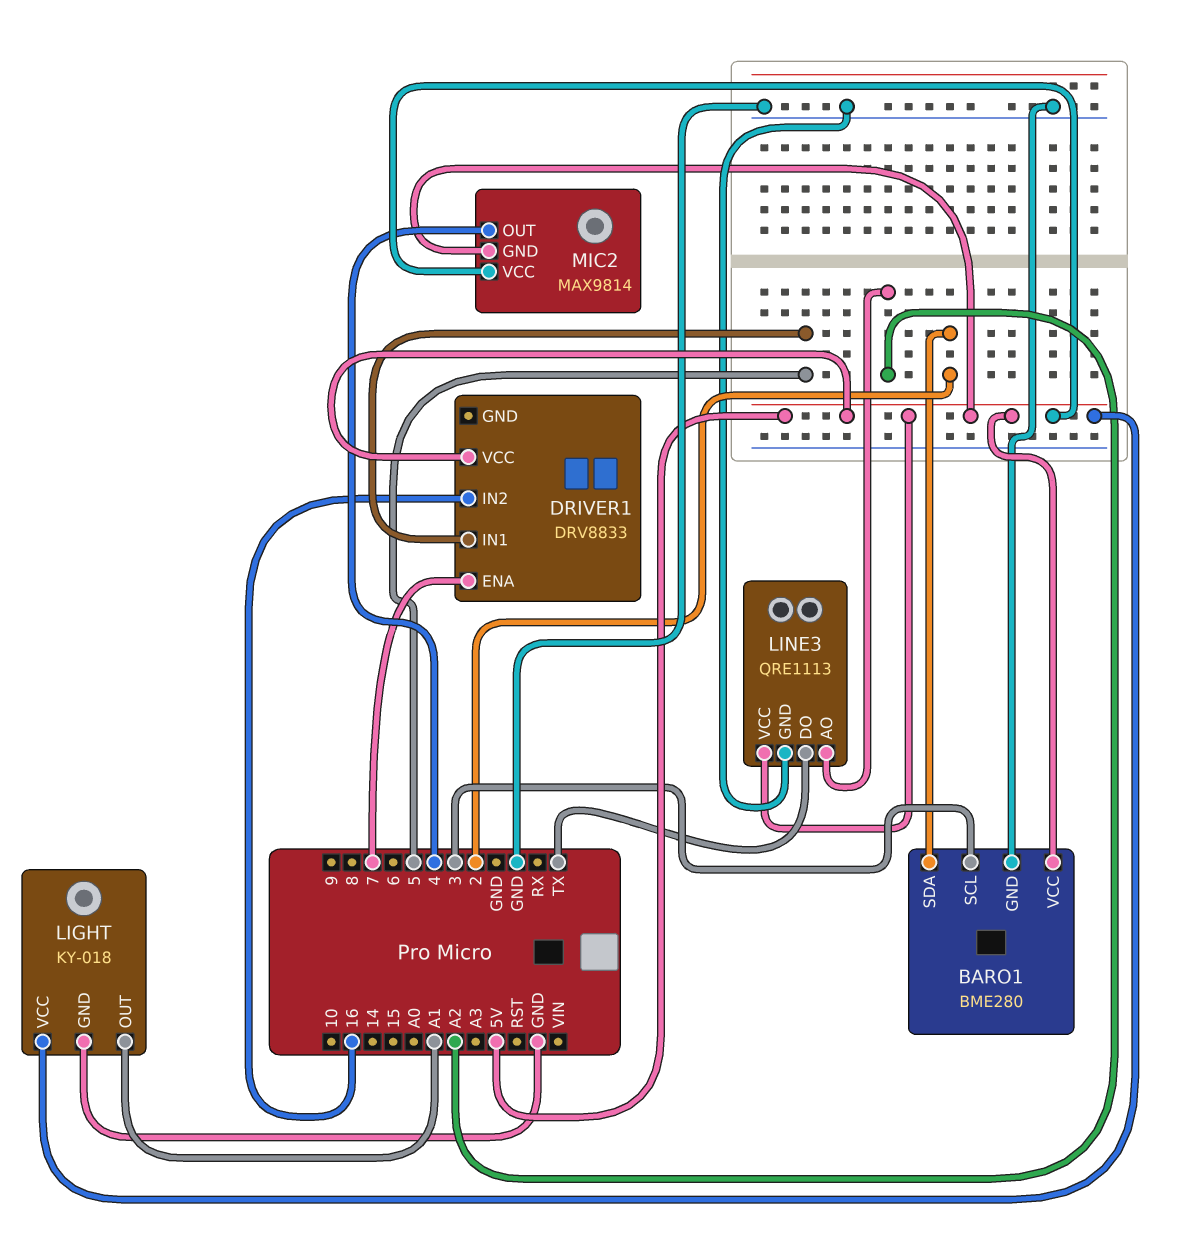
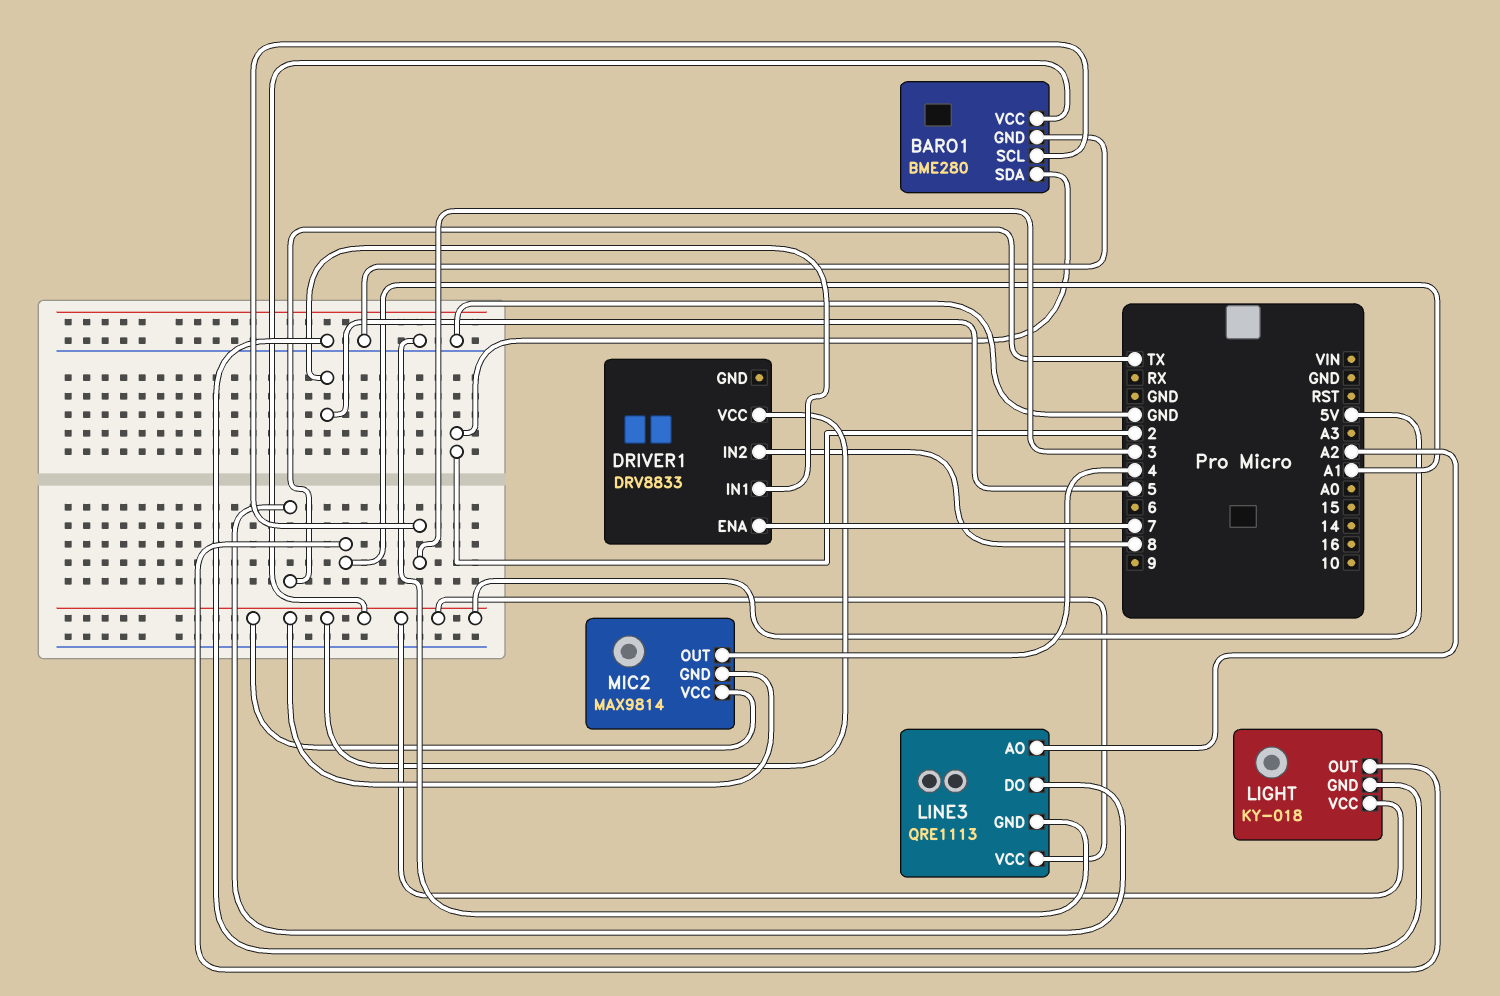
DRIVER1 pin IN2: 16 -> 8

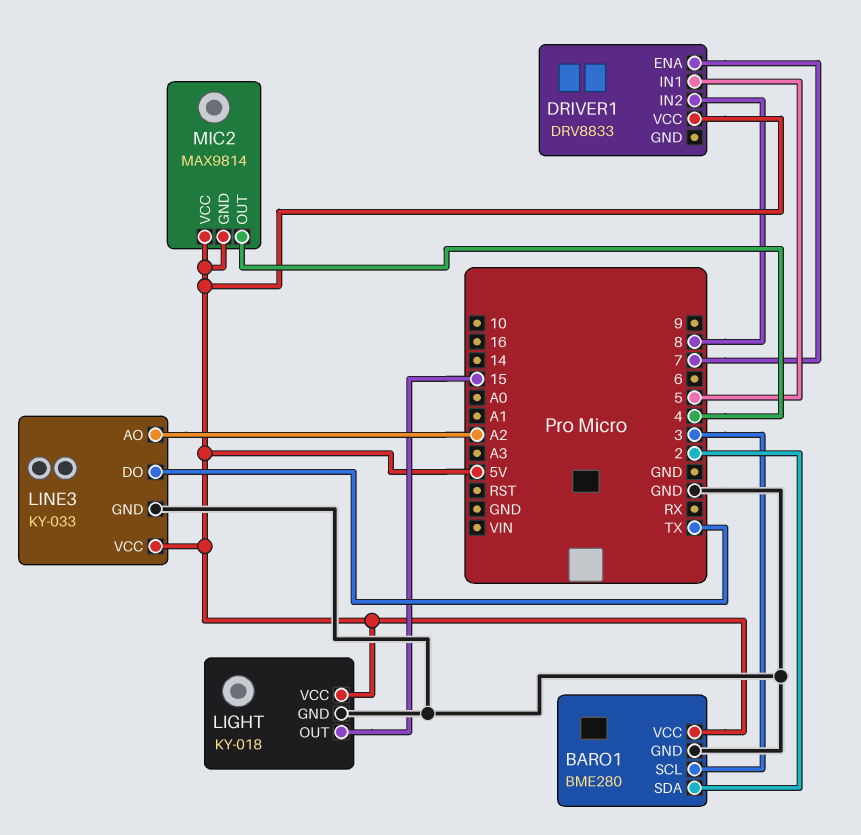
LIGHT pin OUT: A1 -> 15
LINE3: QRE1113 -> KY-033

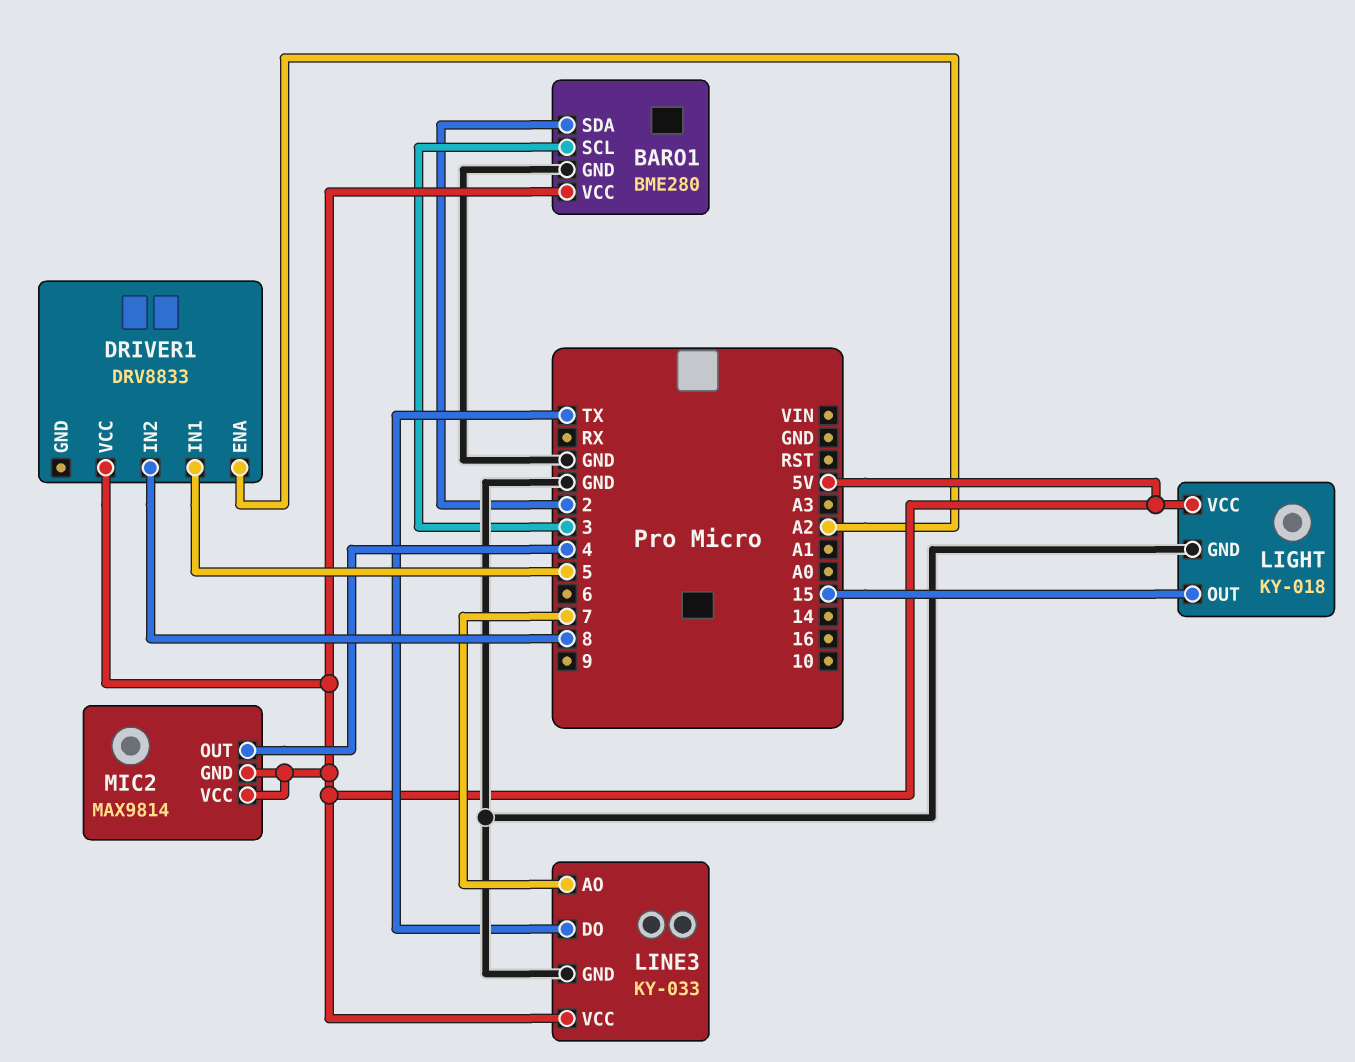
DRIVER1 pin ENA: 7 -> A2
LINE3 pin AO: A2 -> 7

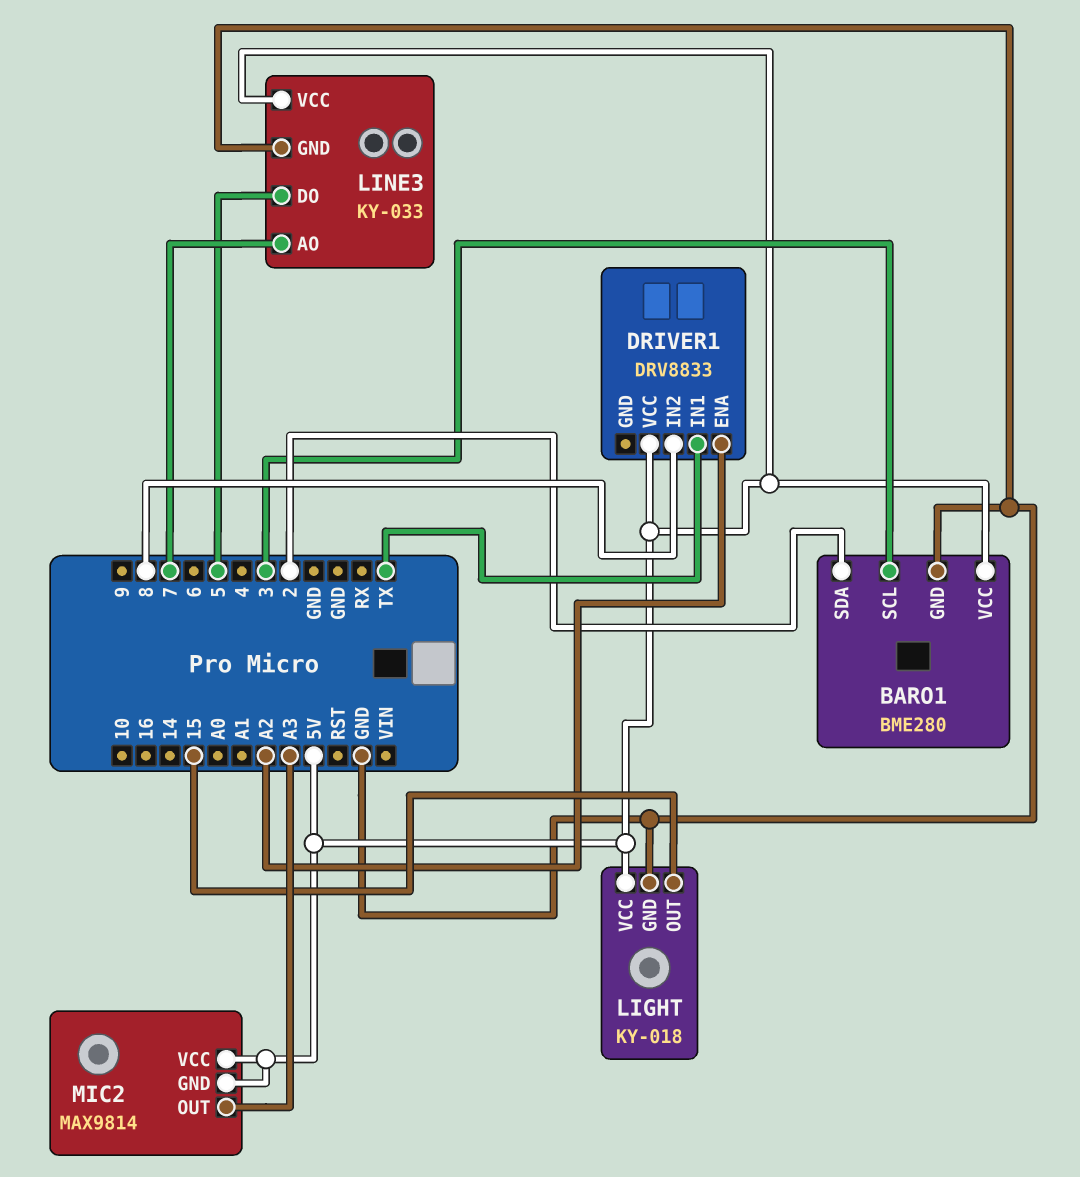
DRIVER1 pin IN1: 5 -> TX
LINE3 pin DO: TX -> 5
MIC2 pin OUT: 4 -> A3

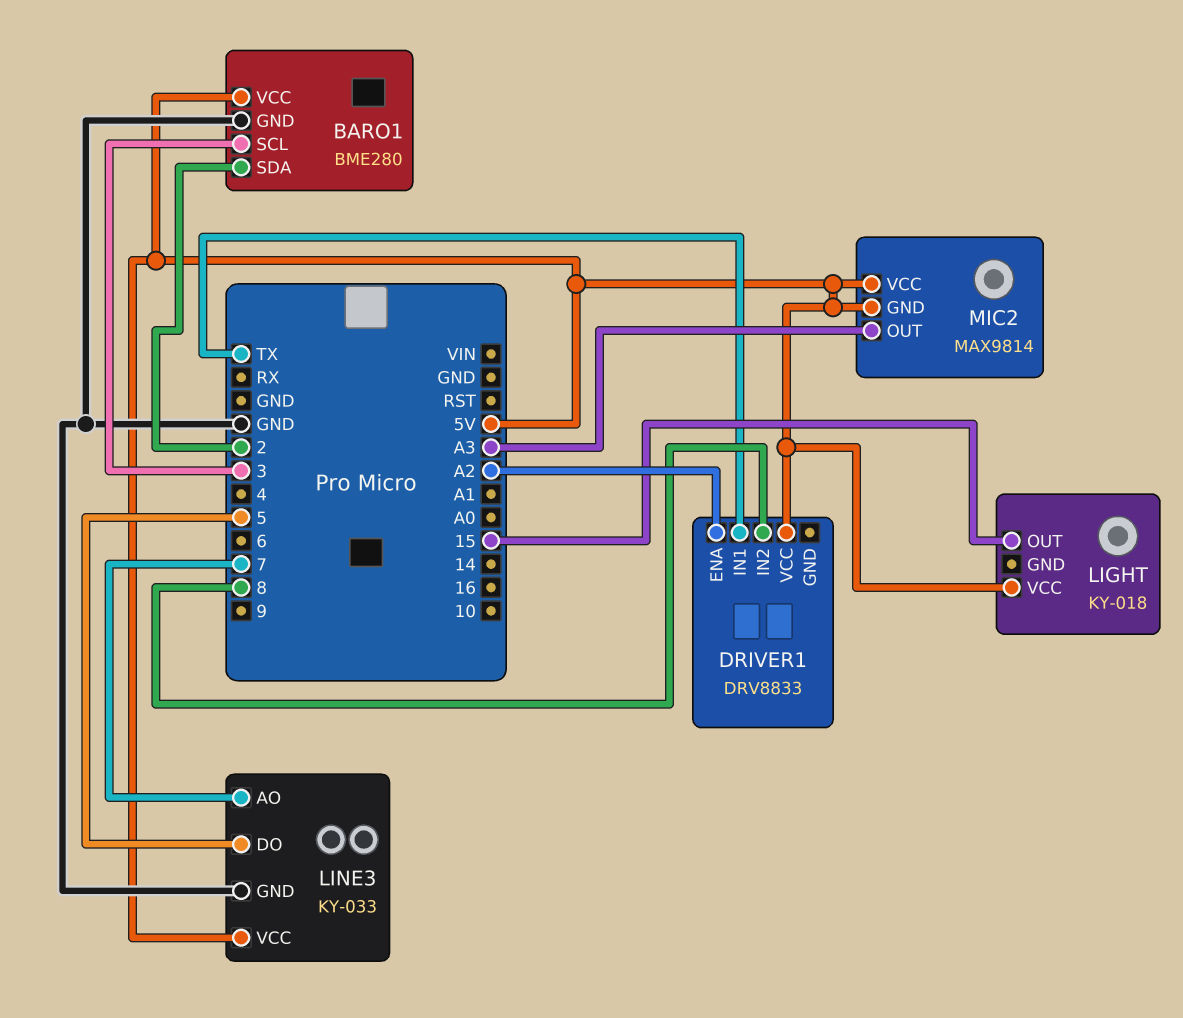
LIGHT pin GND: GND -> none

